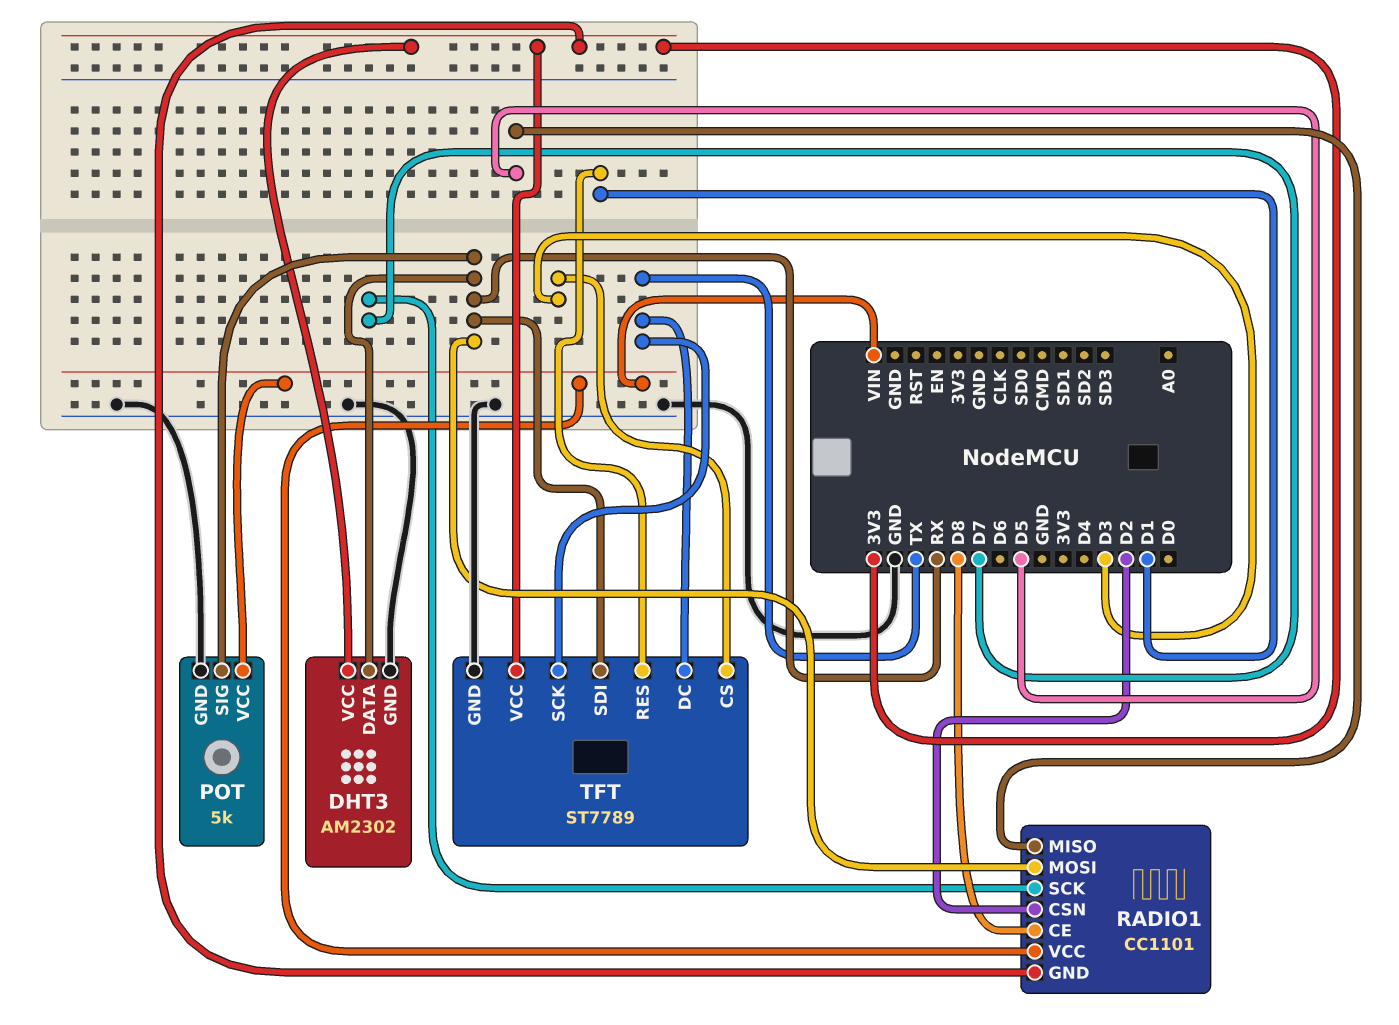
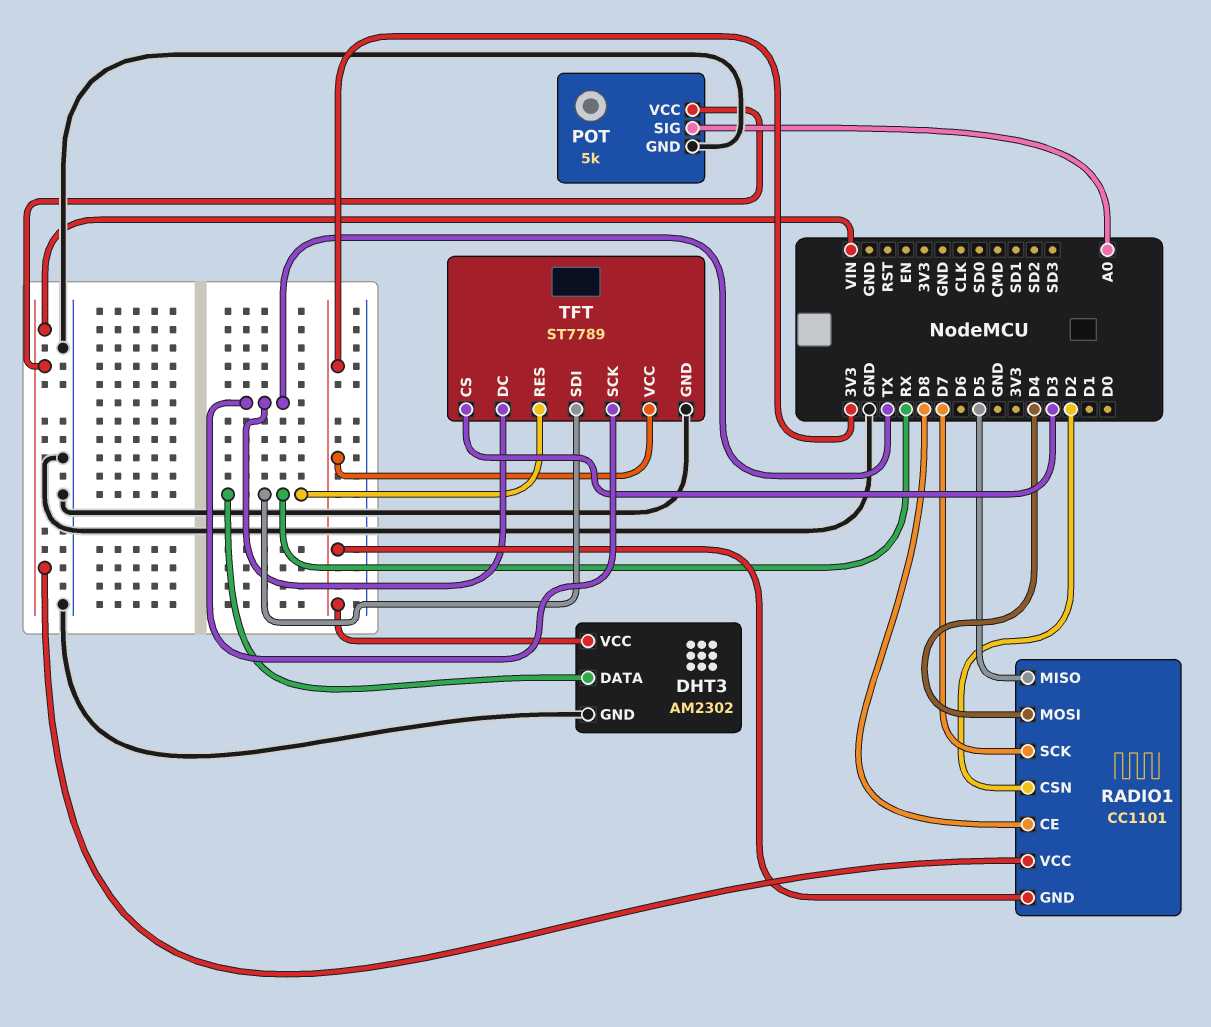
POT pin SIG: RX -> A0
RADIO1 pin MOSI: RX -> D4
TFT pin RES: D1 -> RX

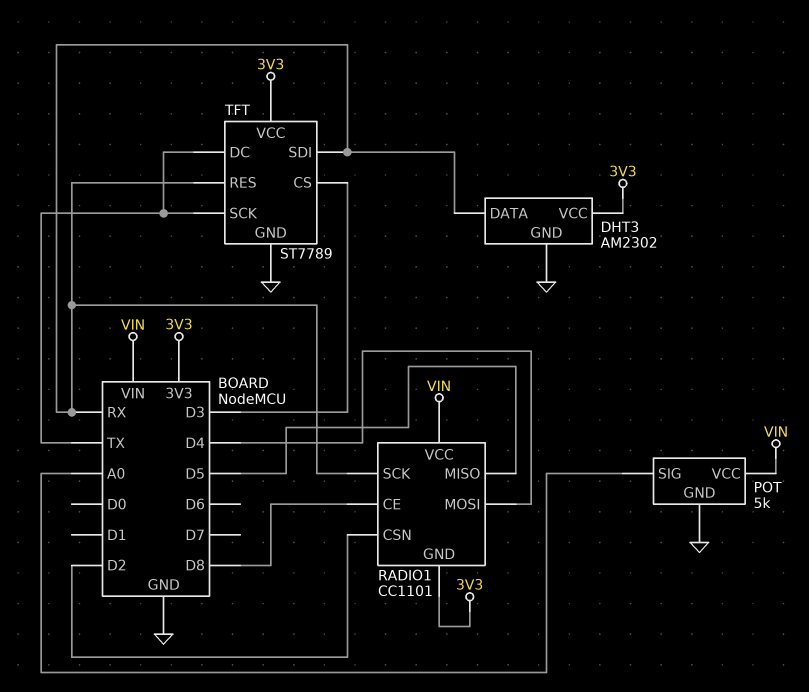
RADIO1 pin SCK: D7 -> RX

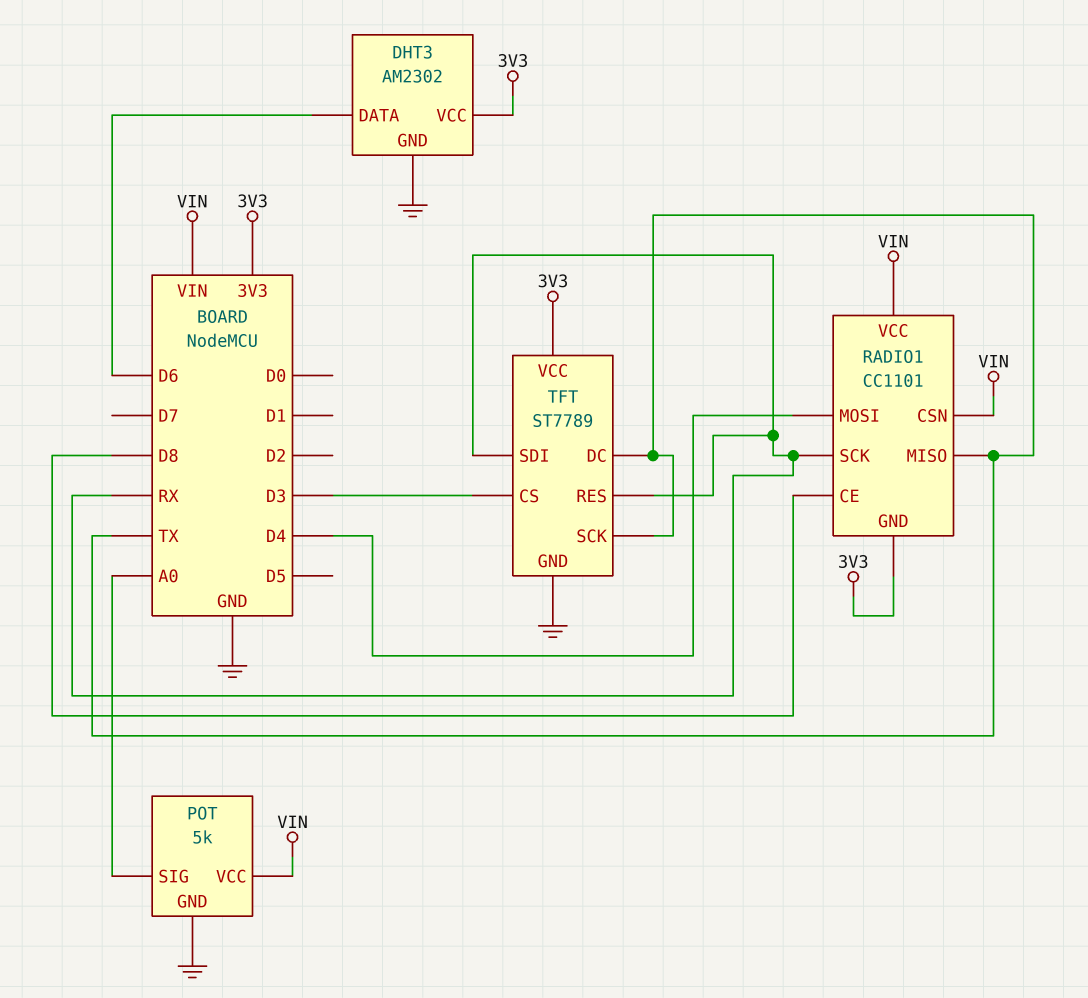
DHT3 pin DATA: RX -> D6
RADIO1 pin CSN: D2 -> VIN
RADIO1 pin MISO: D5 -> TX

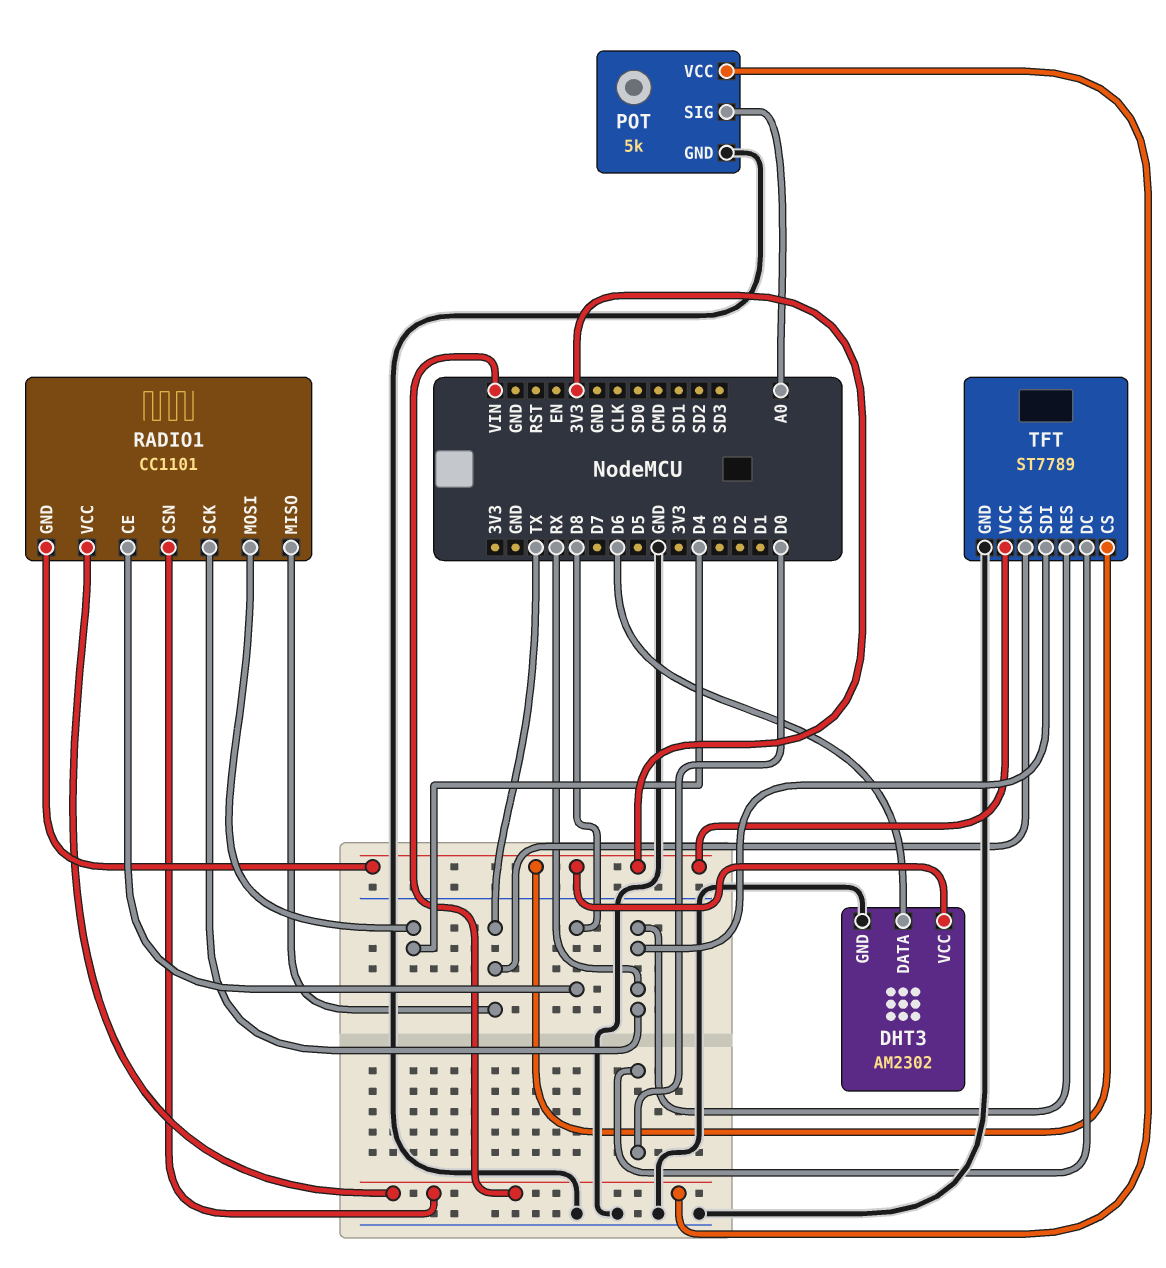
TFT pin CS: D3 -> 3V3
TFT pin DC: TX -> D0

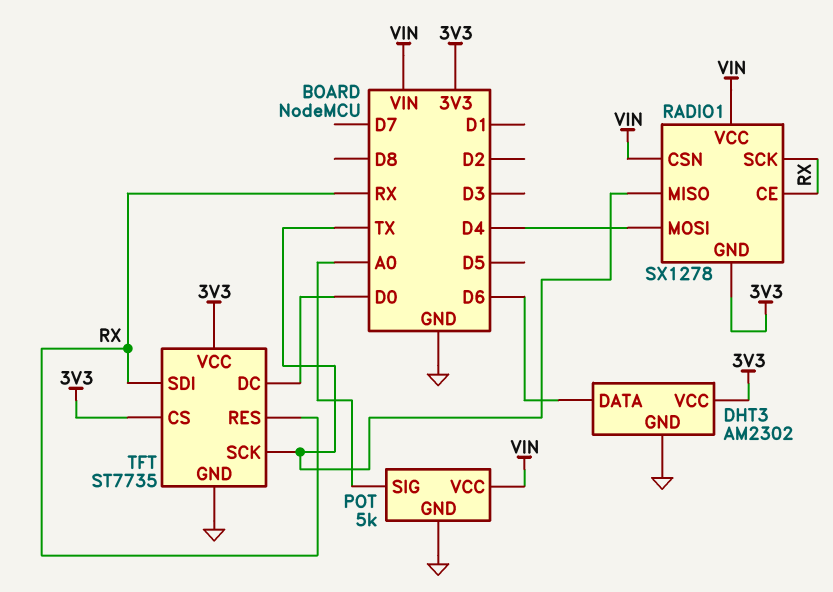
RADIO1: CC1101 -> SX1278
RADIO1 pin CE: D8 -> RX
TFT: ST7789 -> ST7735

